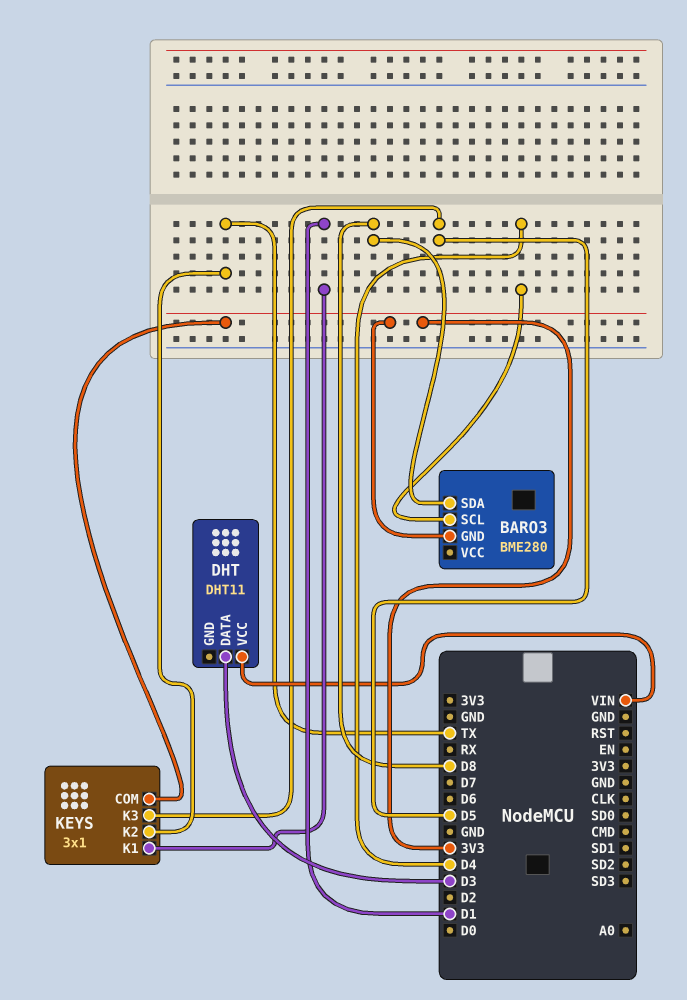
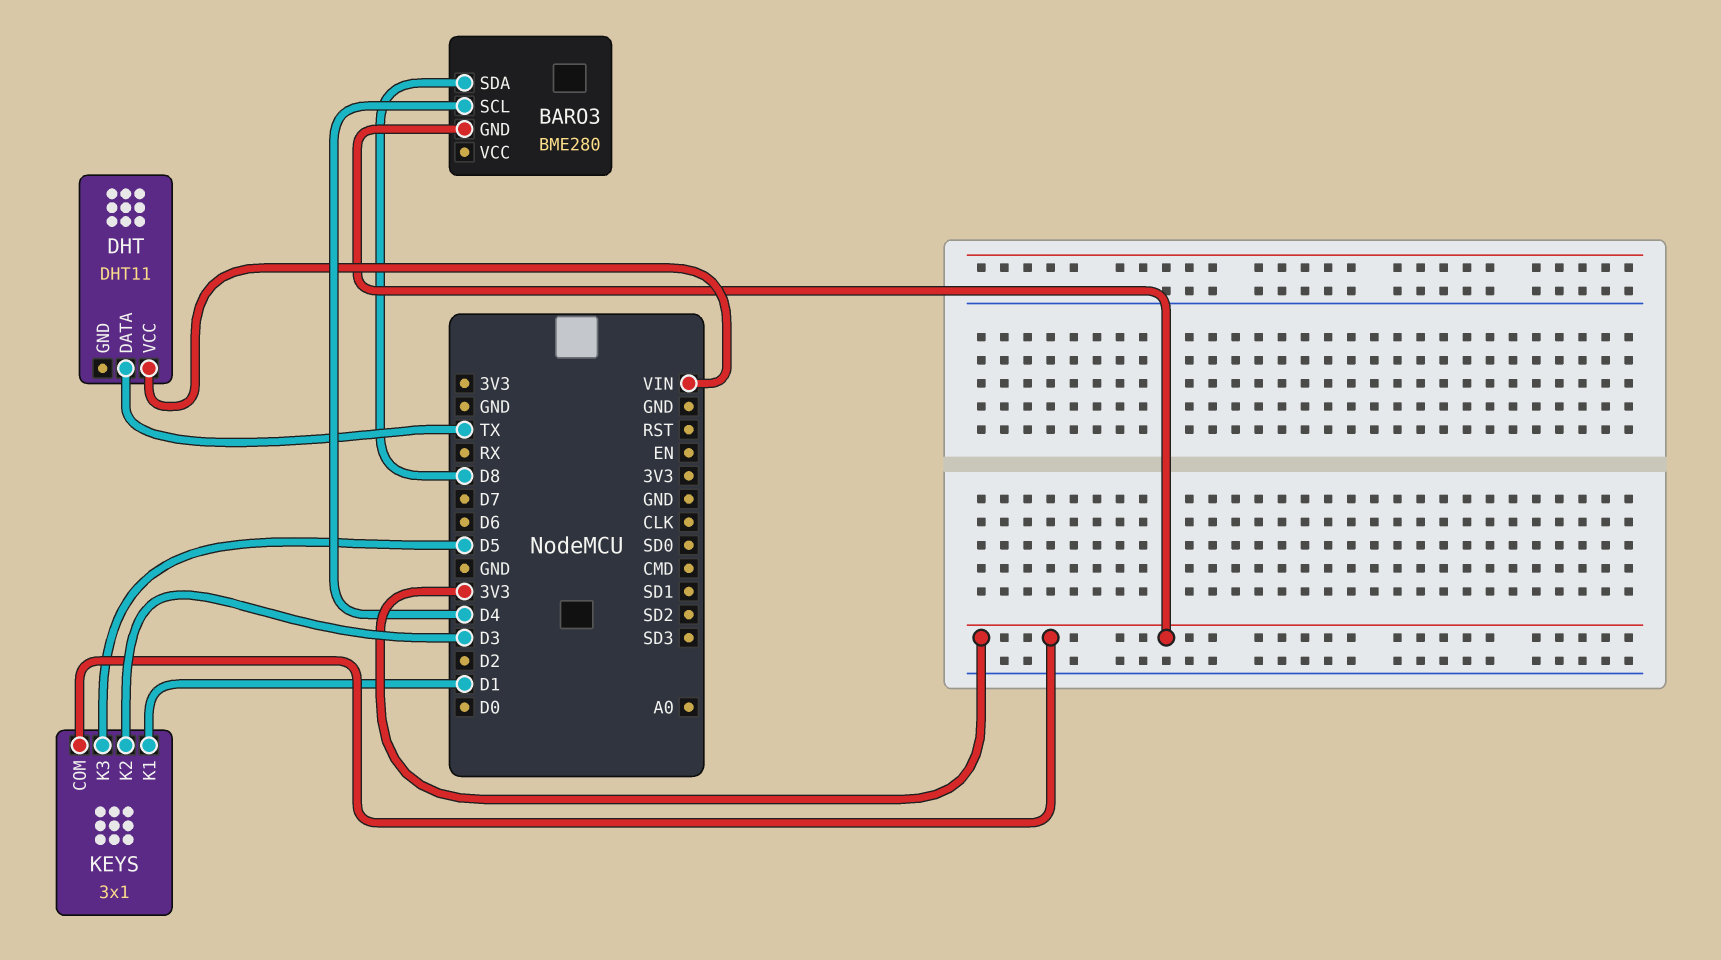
DHT pin DATA: D3 -> TX
KEYS pin K2: TX -> D3

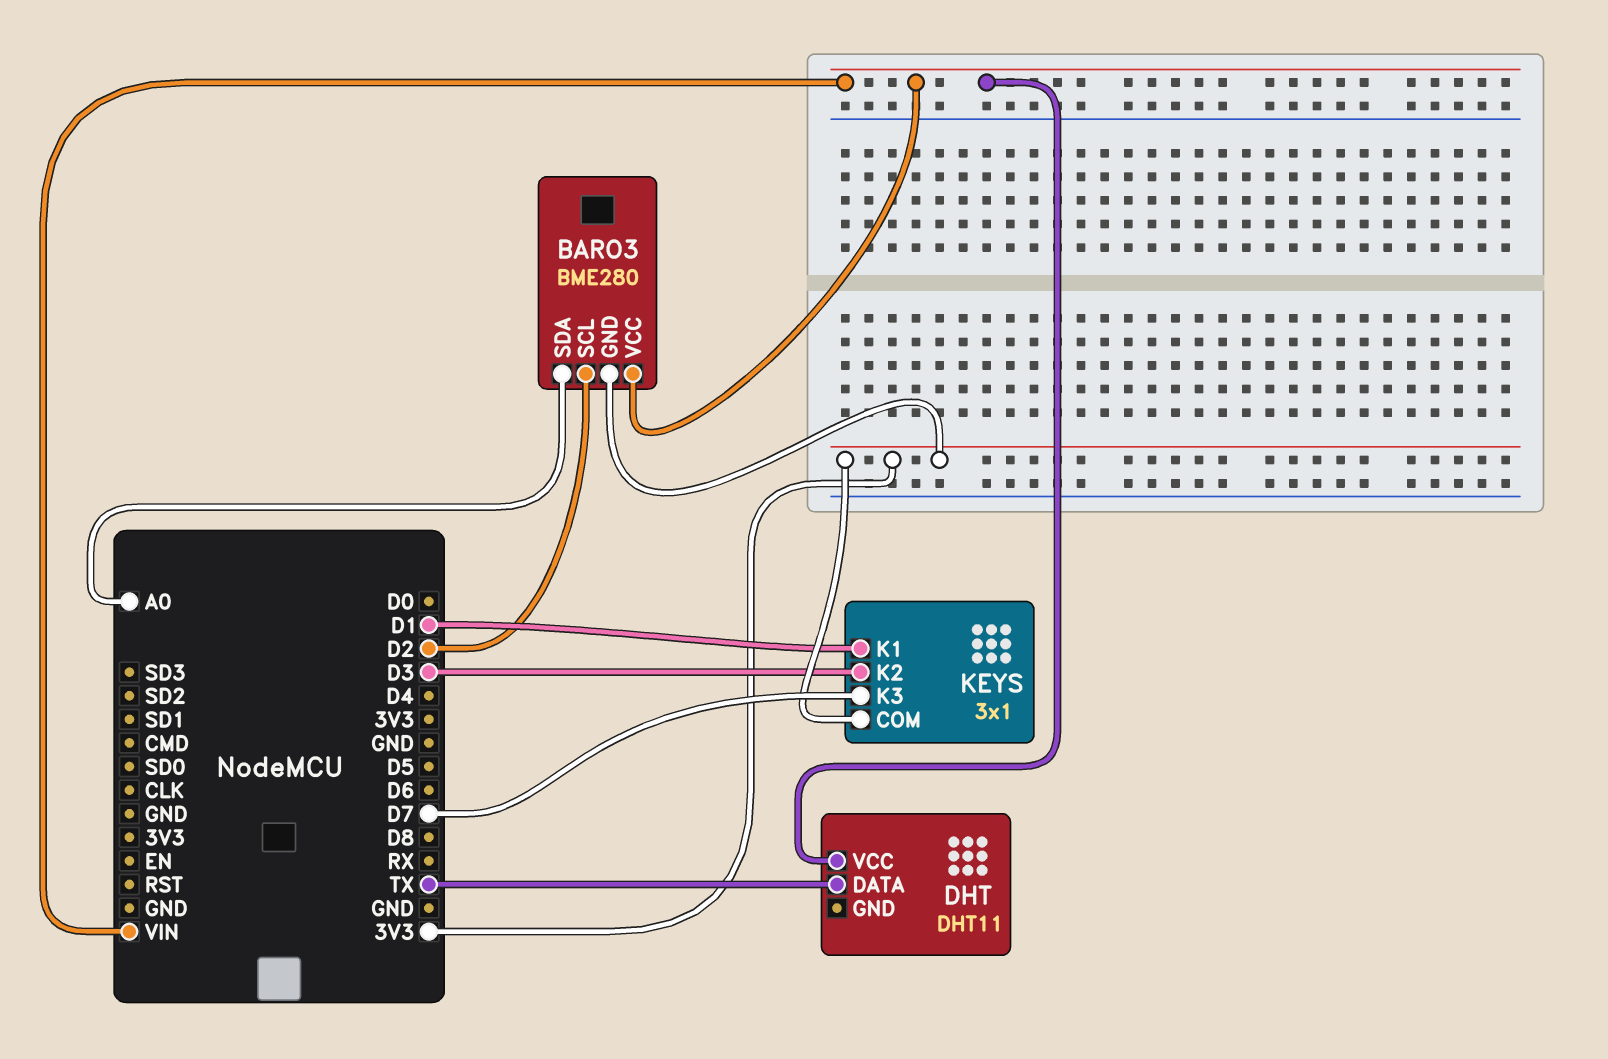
BARO3 pin SCL: D4 -> D2
BARO3 pin SDA: D8 -> A0
BARO3 pin VCC: none -> VIN
KEYS pin K3: D5 -> D7

